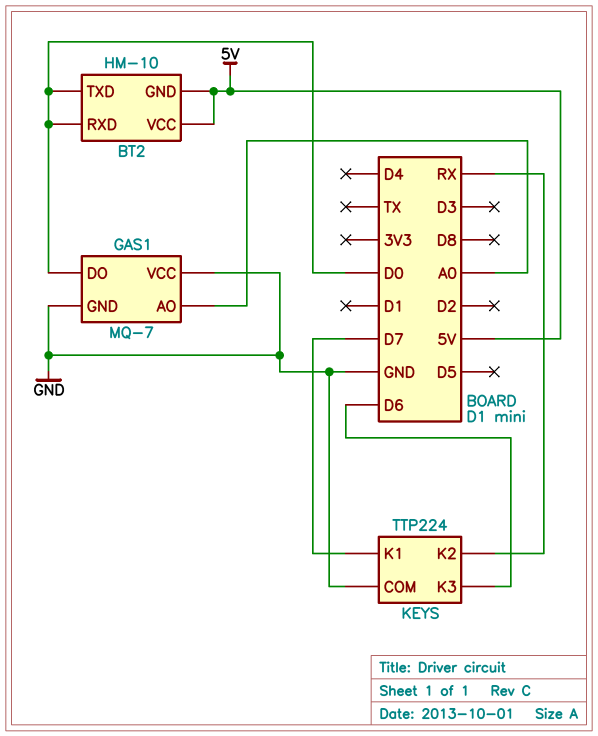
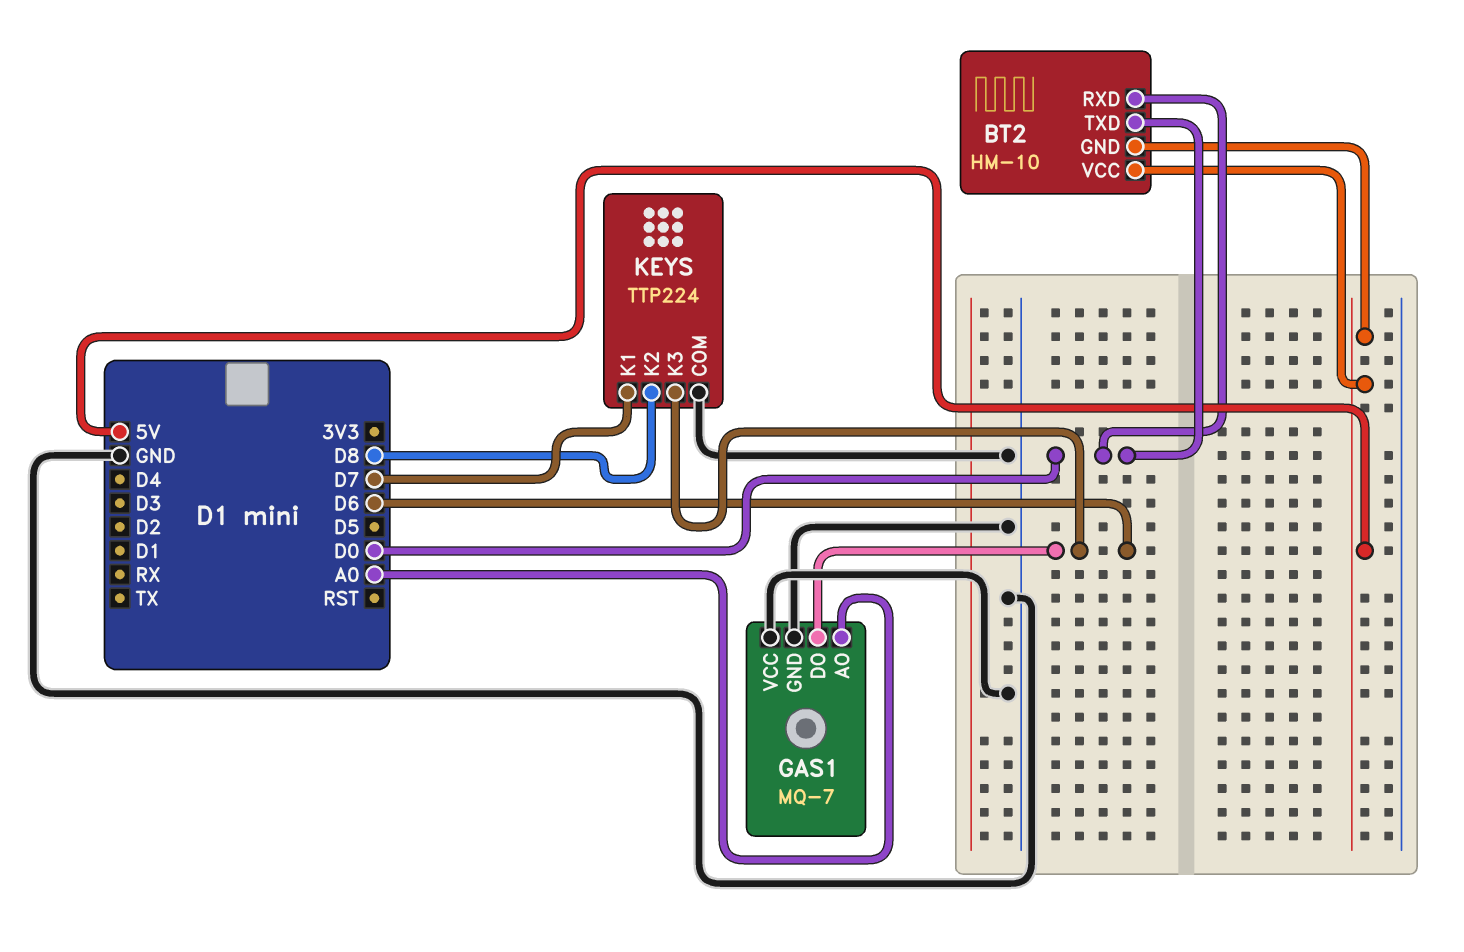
GAS1 pin DO: D0 -> D6
KEYS pin K2: RX -> D8

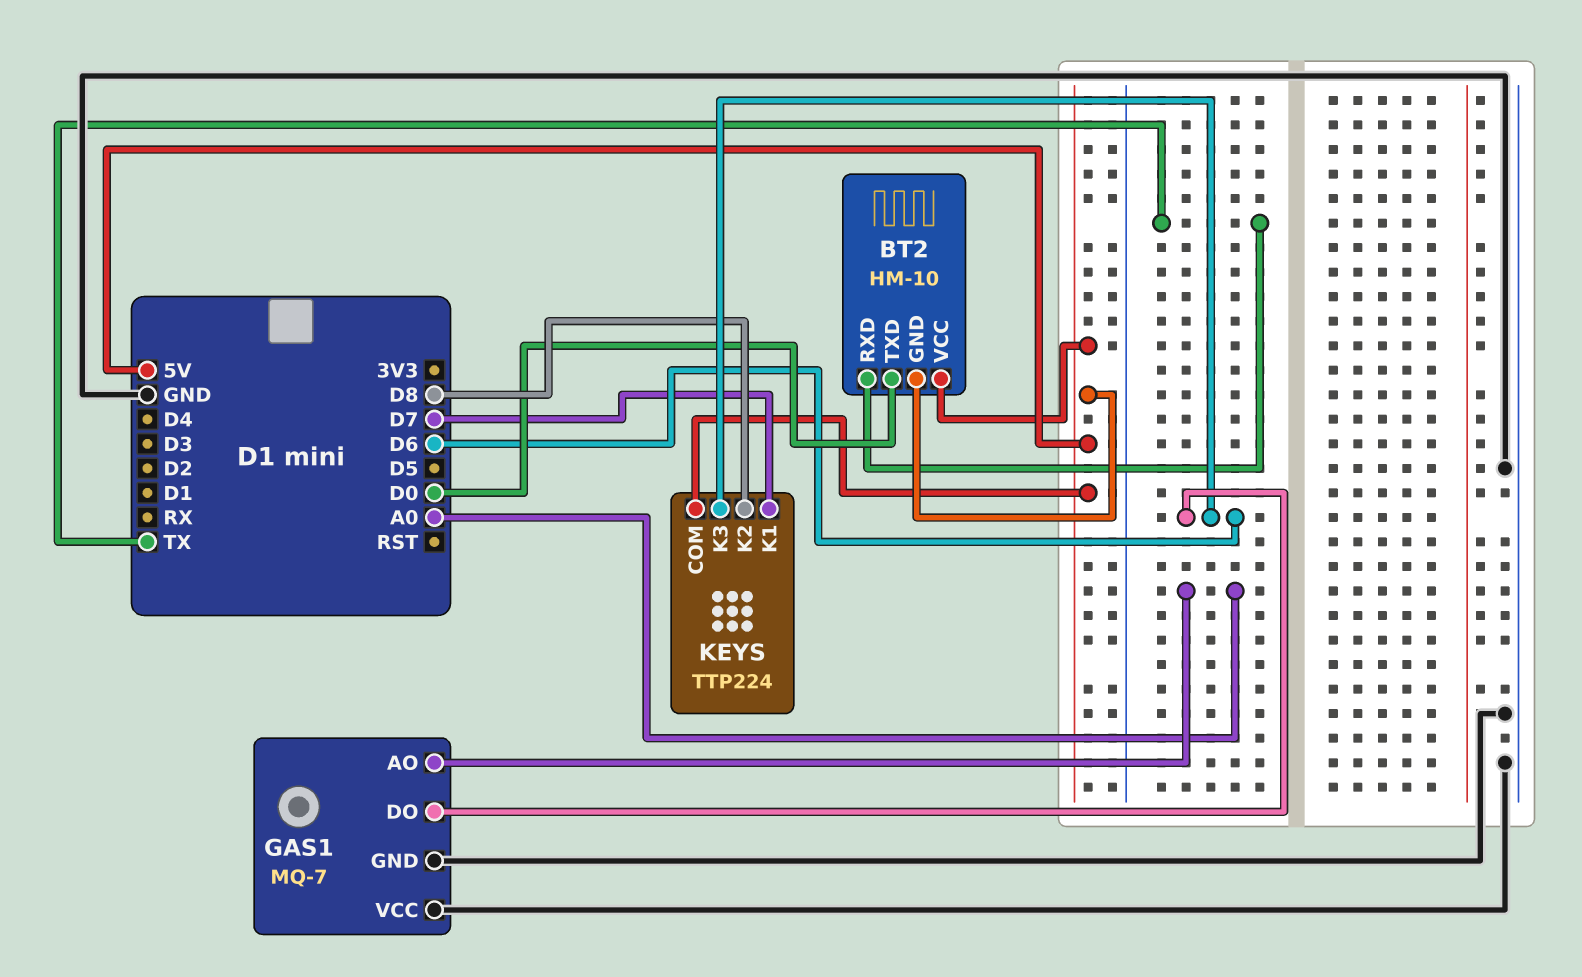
BT2 pin RXD: D0 -> TX
KEYS pin COM: GND -> 5V

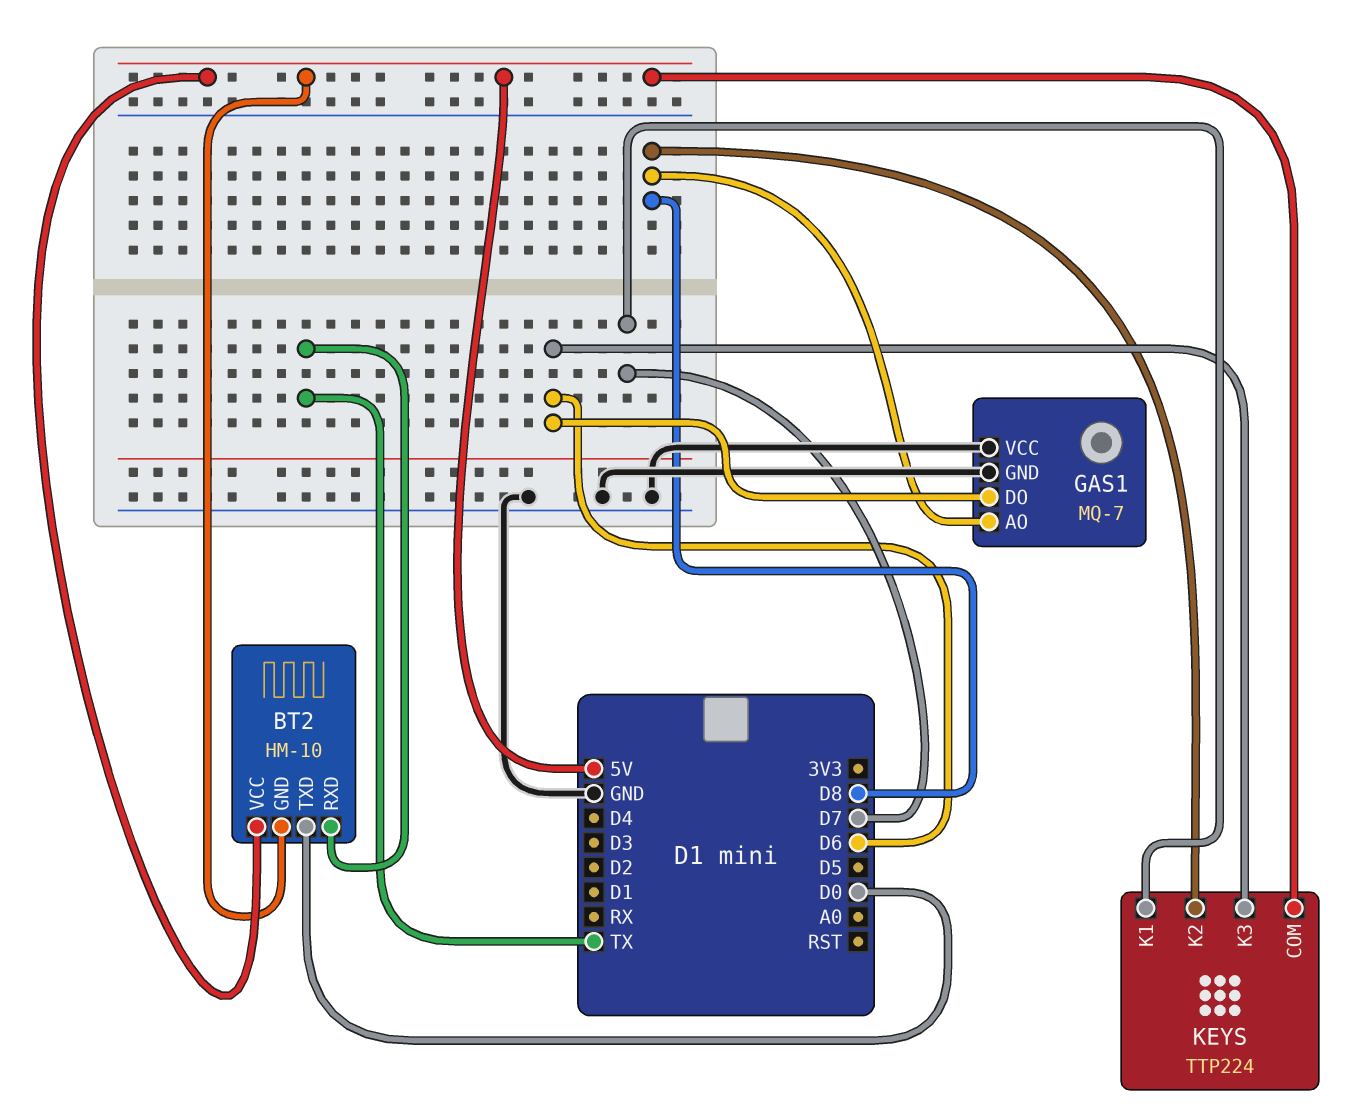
GAS1 pin AO: A0 -> D8

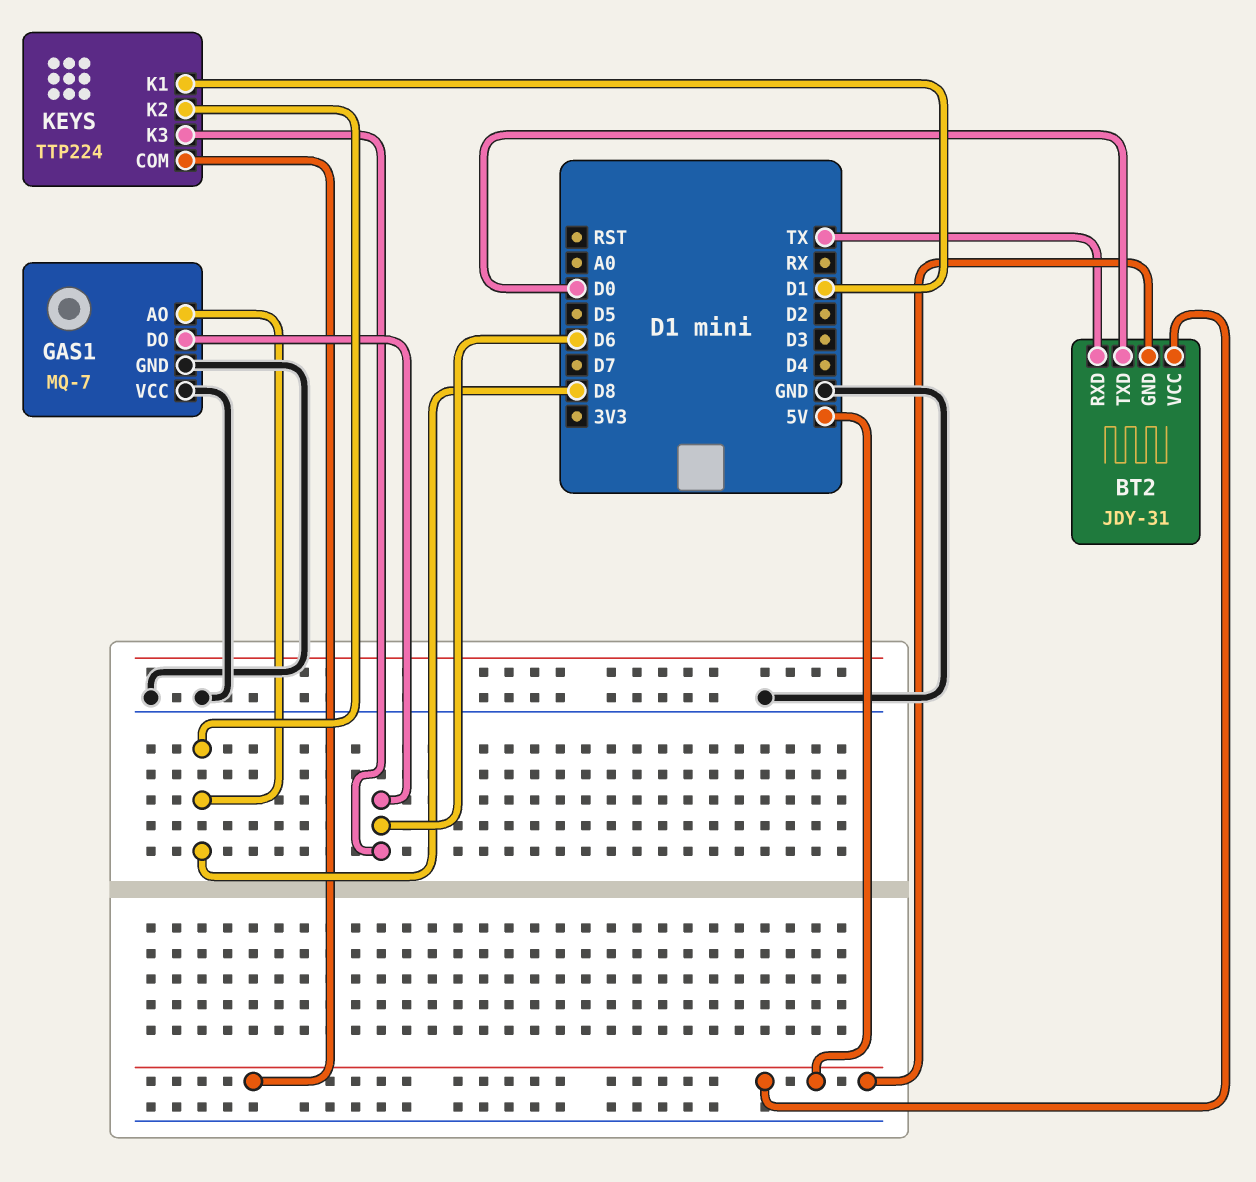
BT2: HM-10 -> JDY-31
KEYS pin K1: D7 -> D1

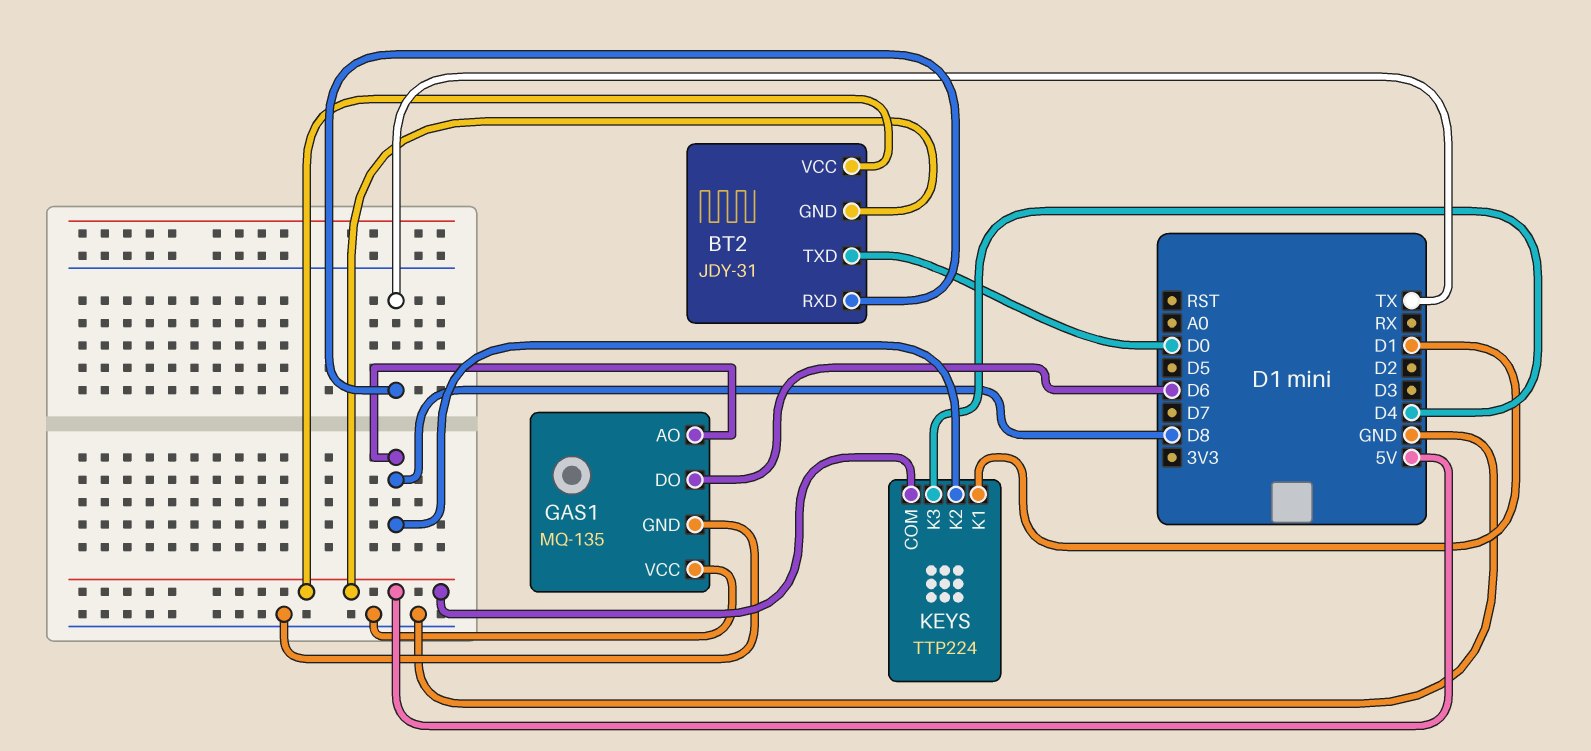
GAS1: MQ-7 -> MQ-135
KEYS pin K3: D6 -> D4

